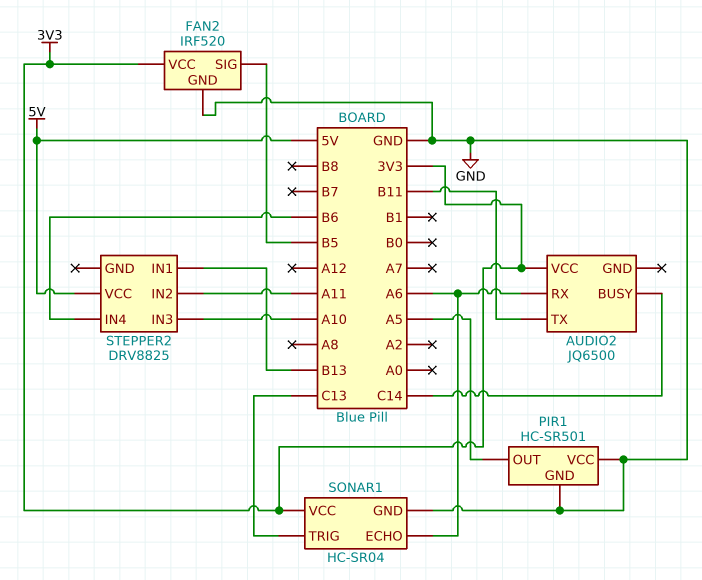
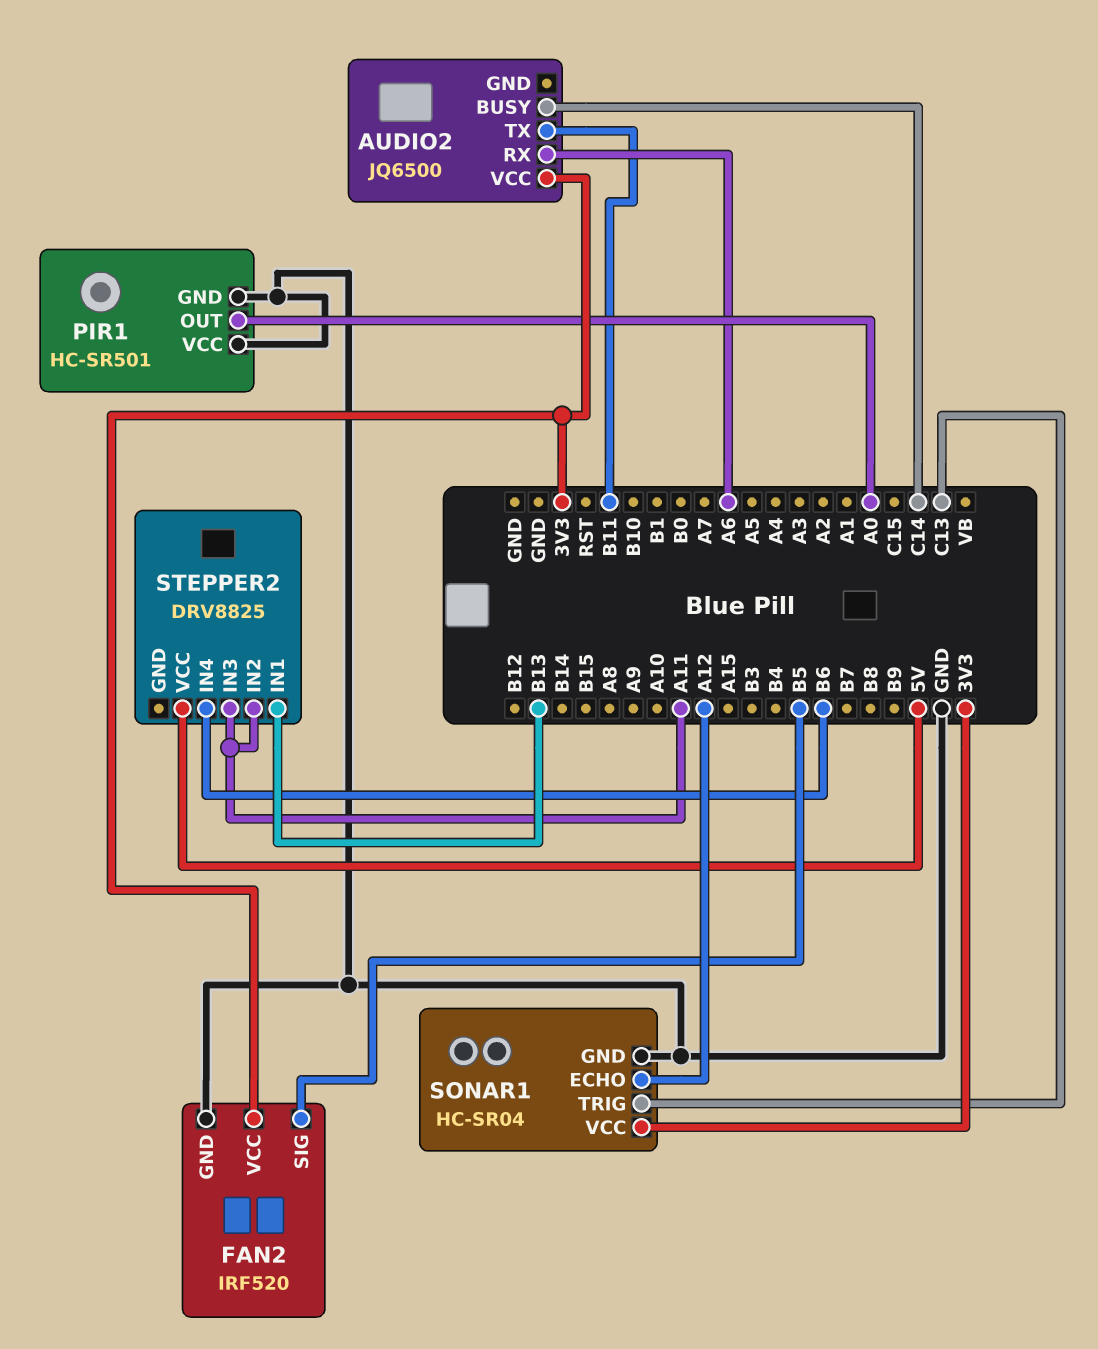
PIR1 pin OUT: A5 -> A0
SONAR1 pin ECHO: A6 -> A12
STEPPER2 pin IN3: A10 -> A11

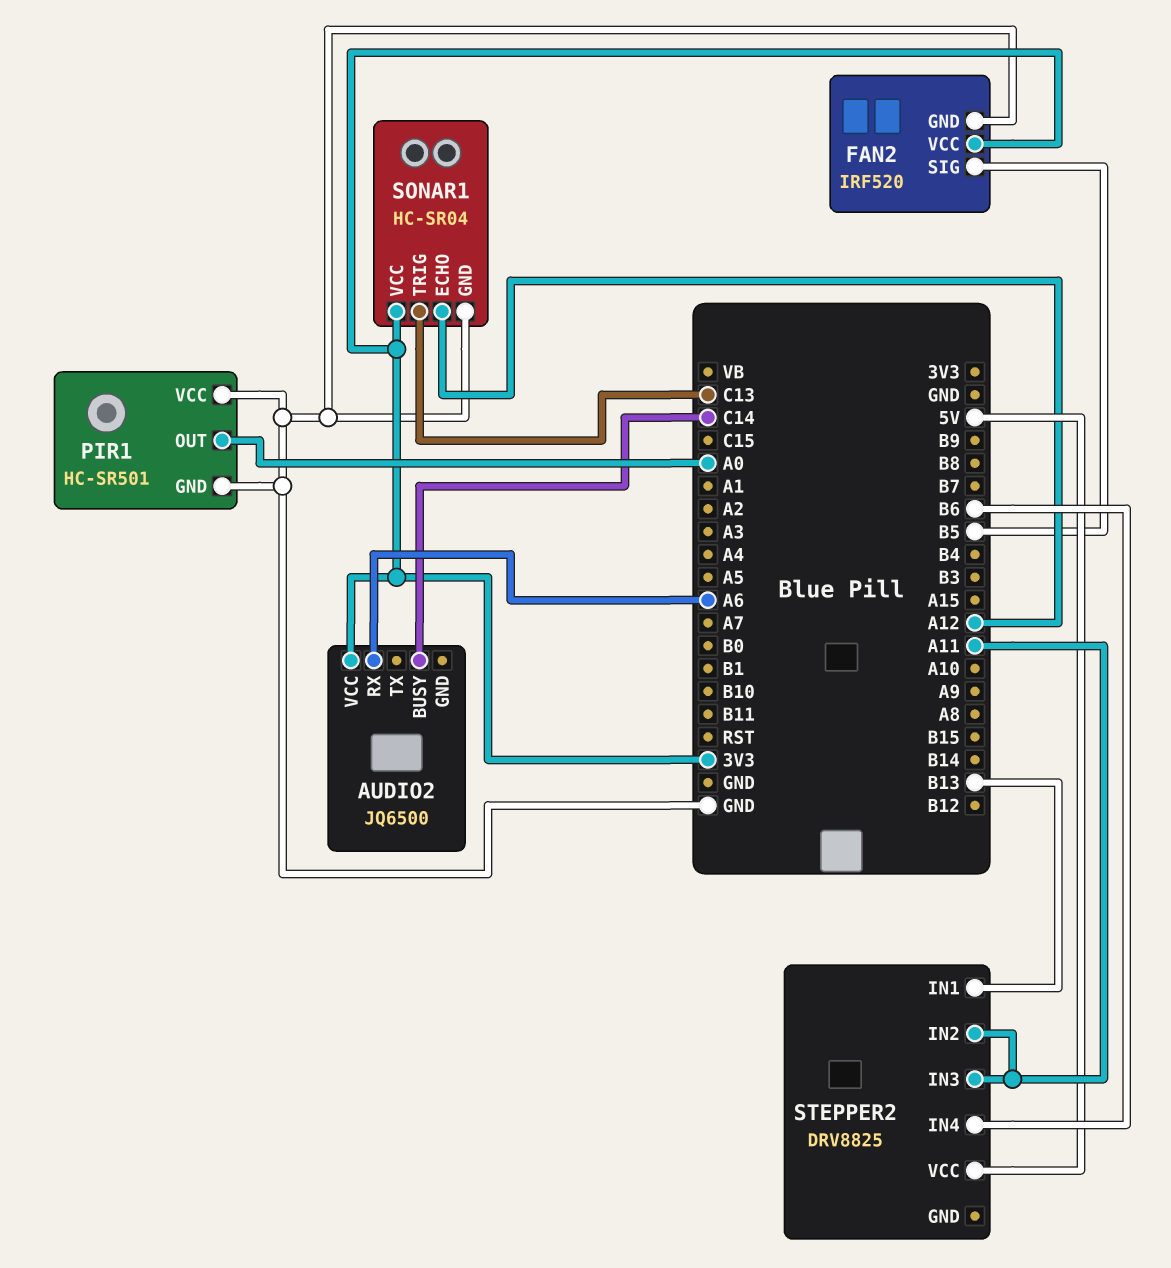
AUDIO2 pin TX: B11 -> none

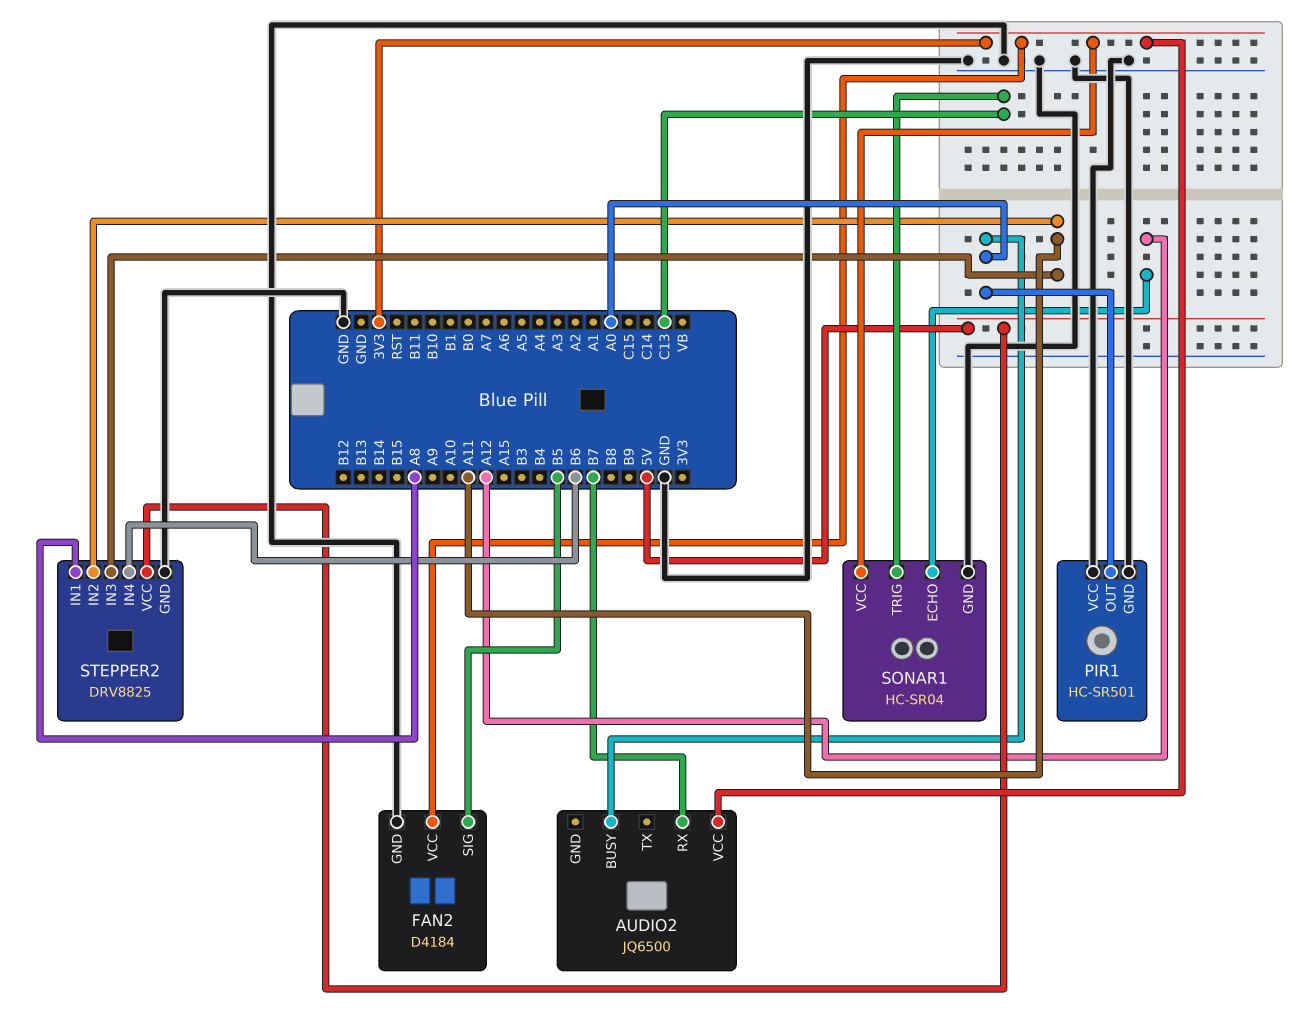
AUDIO2 pin BUSY: C14 -> A0
AUDIO2 pin RX: A6 -> B7
FAN2: IRF520 -> D4184
STEPPER2 pin GND: none -> GND
STEPPER2 pin IN1: B13 -> A8

